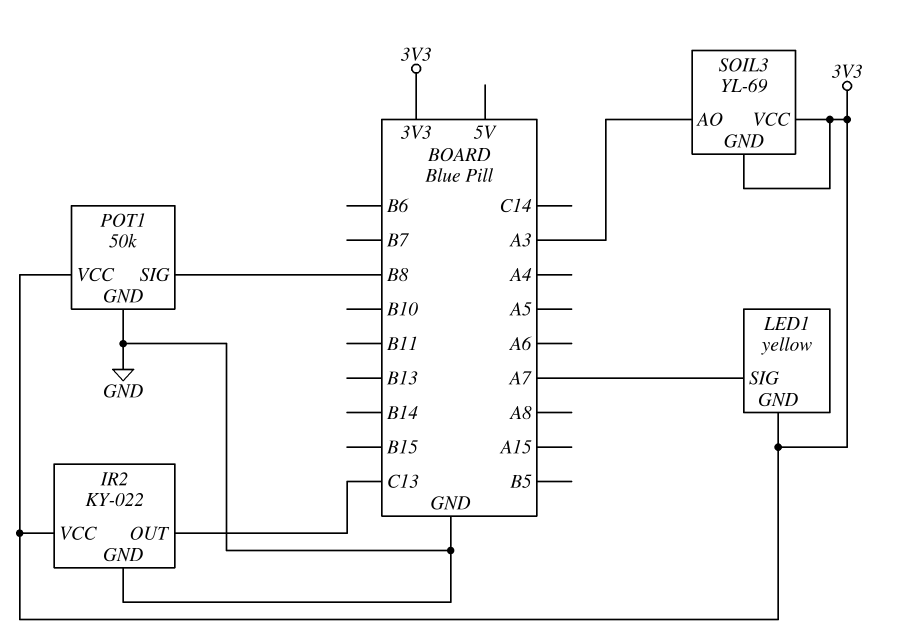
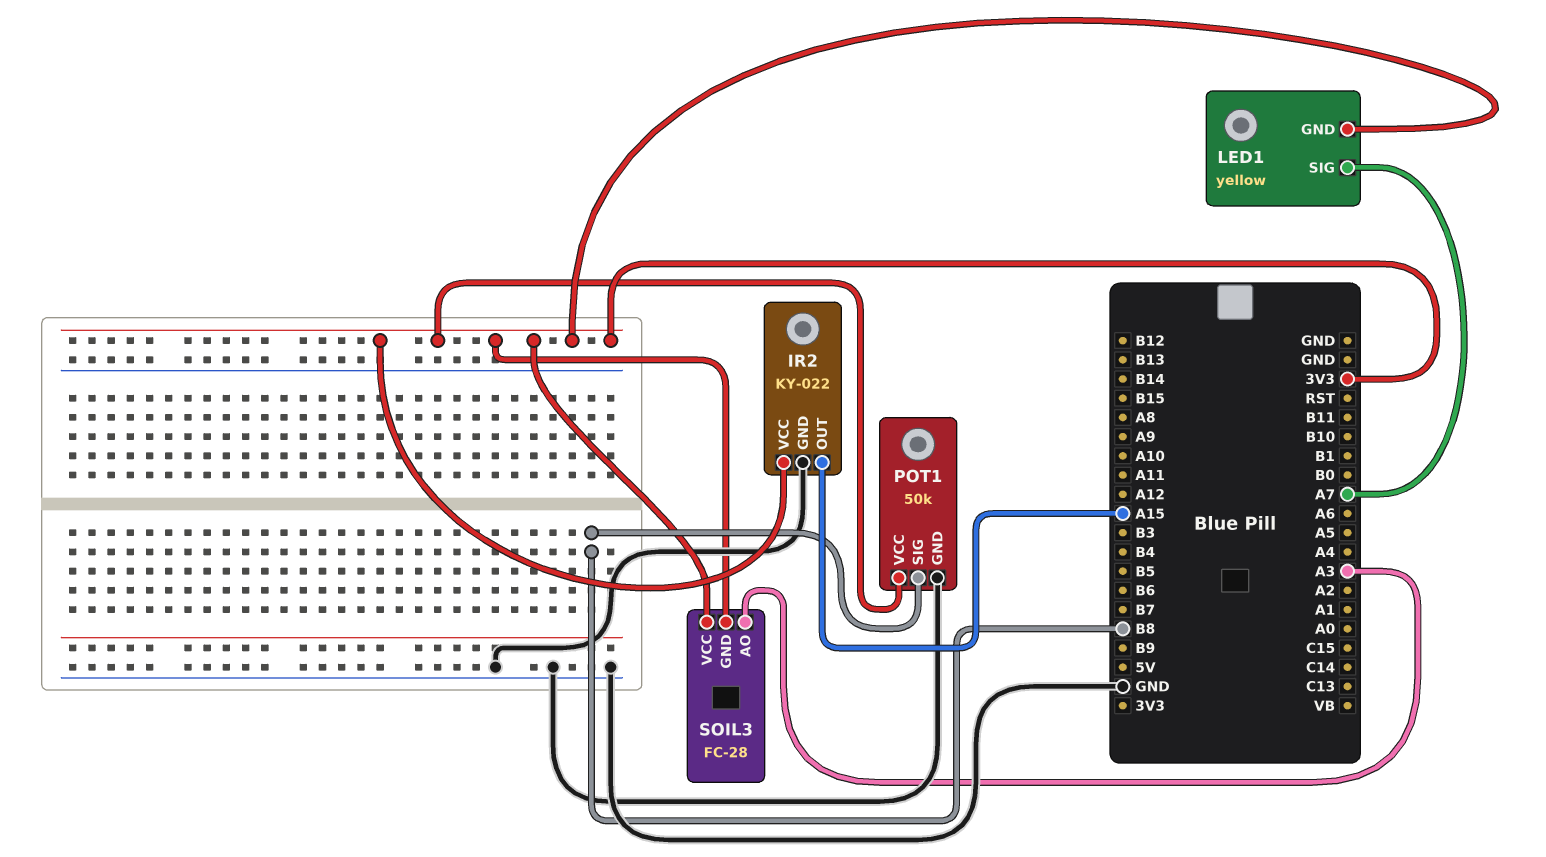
IR2 pin OUT: C13 -> A15
SOIL3: YL-69 -> FC-28

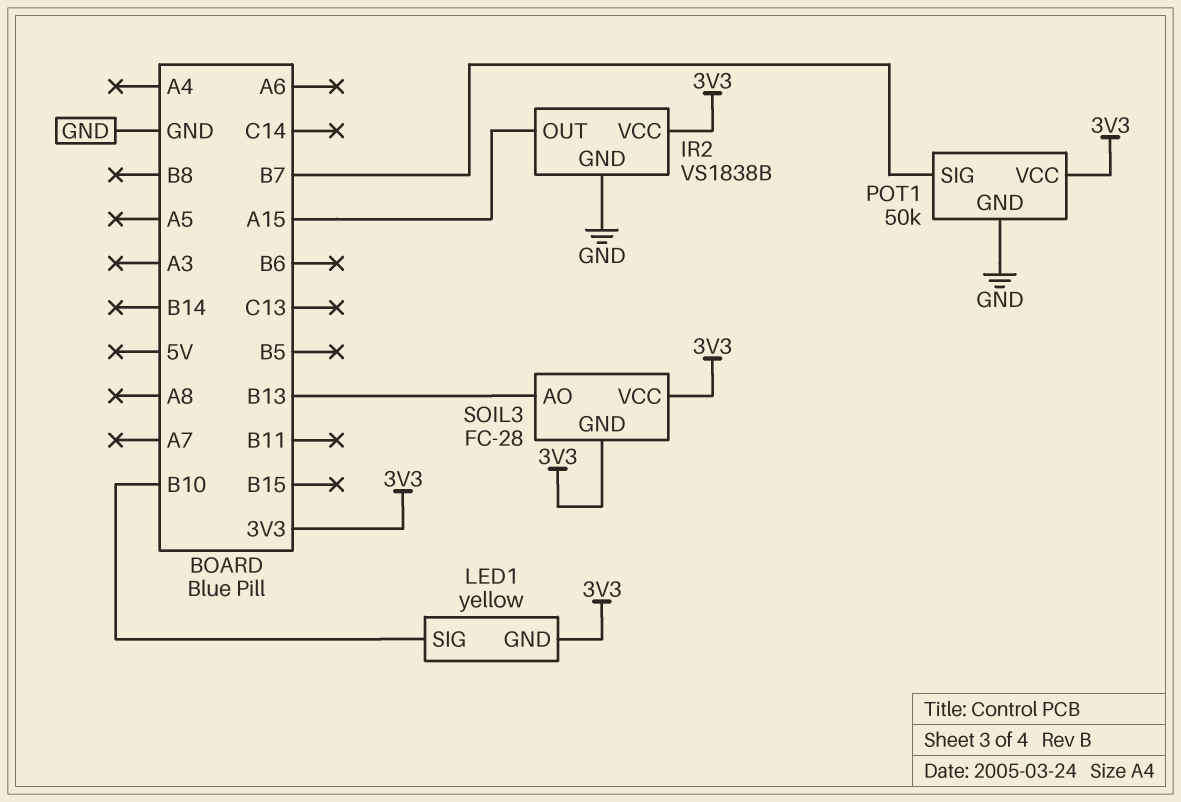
IR2: KY-022 -> VS1838B
LED1 pin SIG: A7 -> B10
POT1 pin SIG: B8 -> B7
SOIL3 pin AO: A3 -> B13

